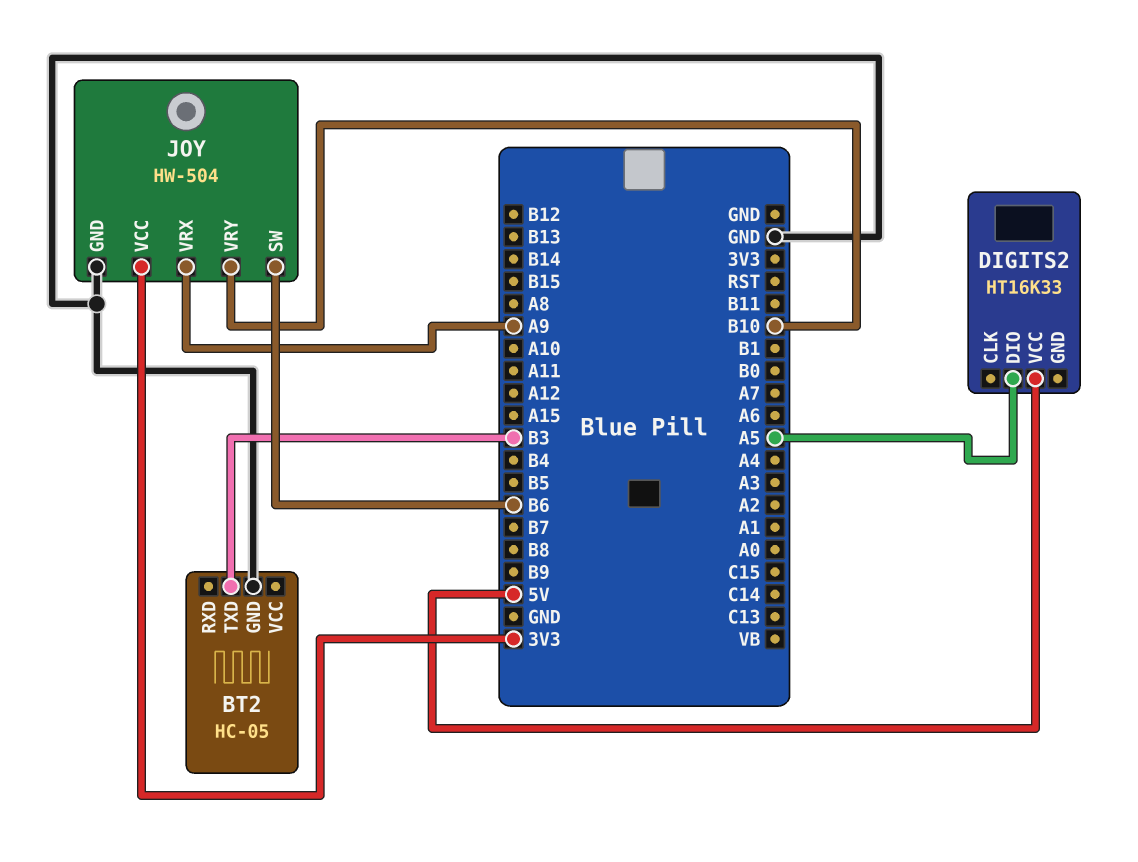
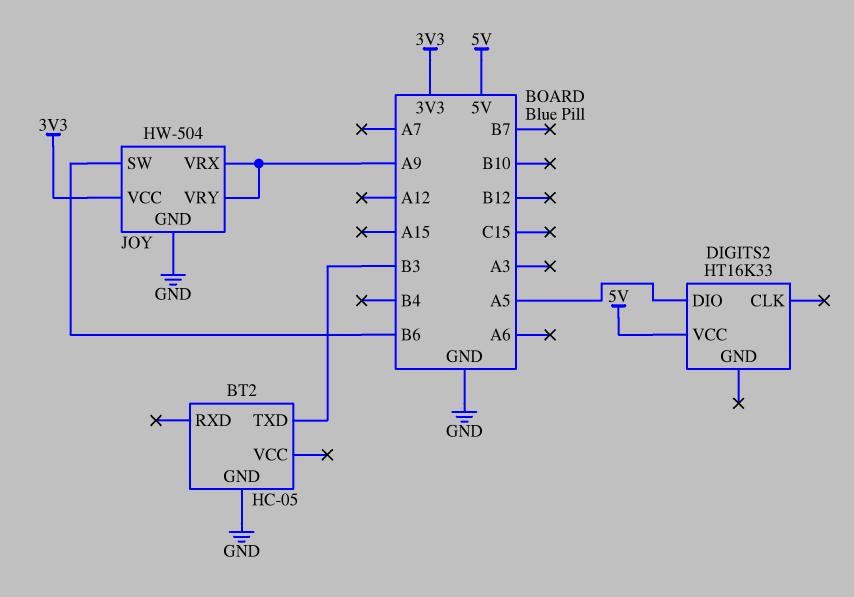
JOY pin VRY: B10 -> A9

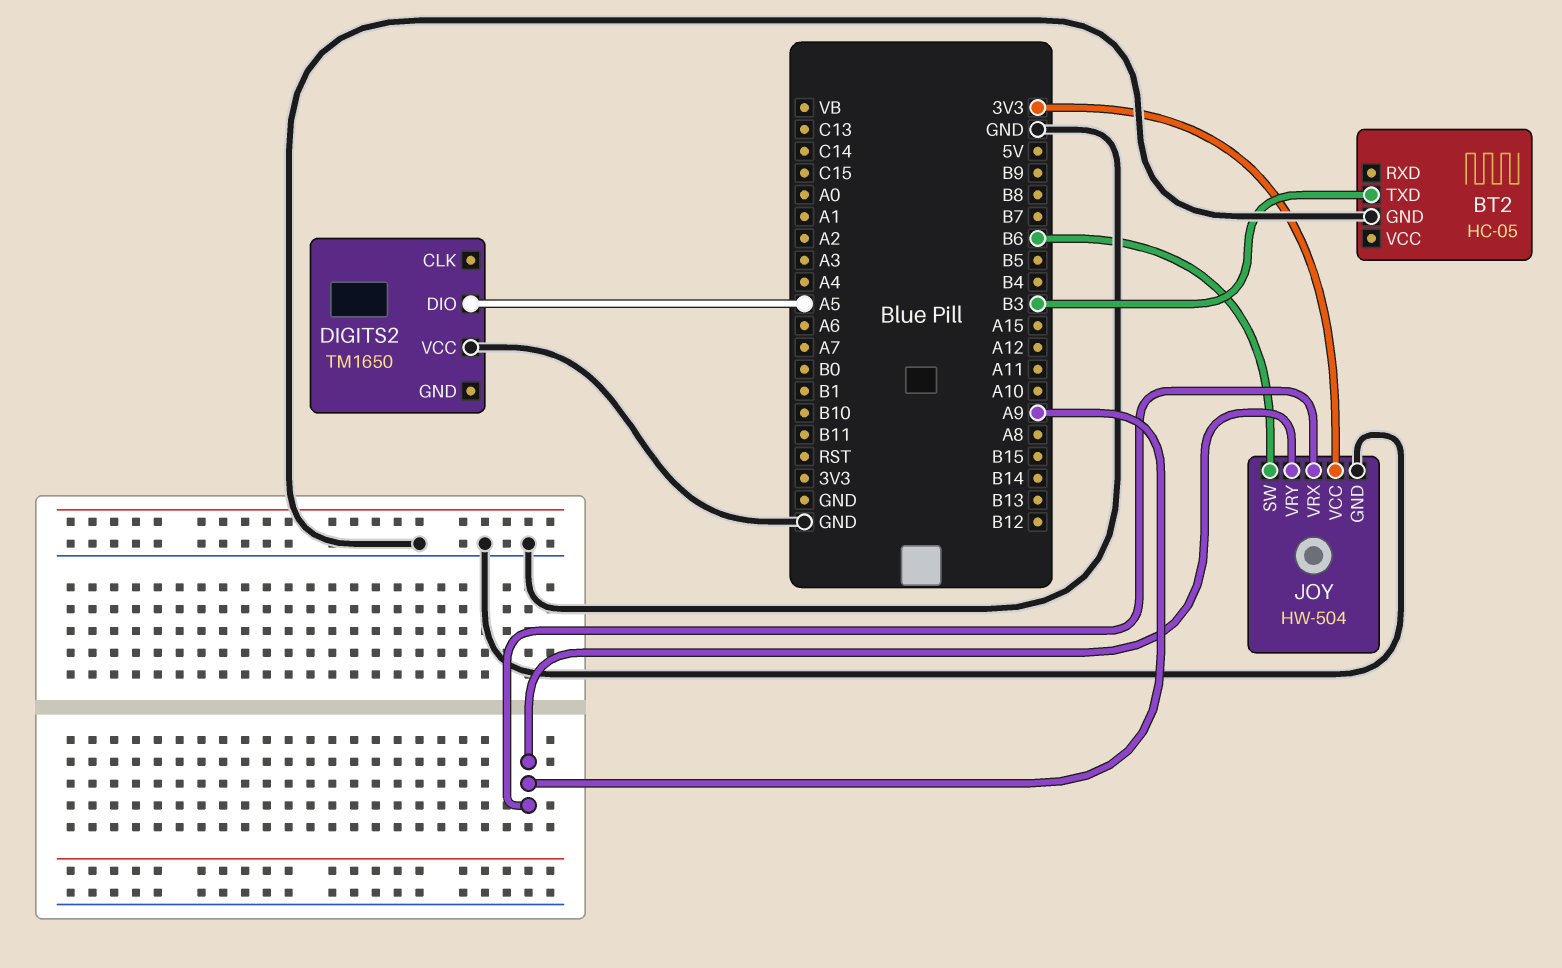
DIGITS2: HT16K33 -> TM1650
DIGITS2 pin VCC: 5V -> GND

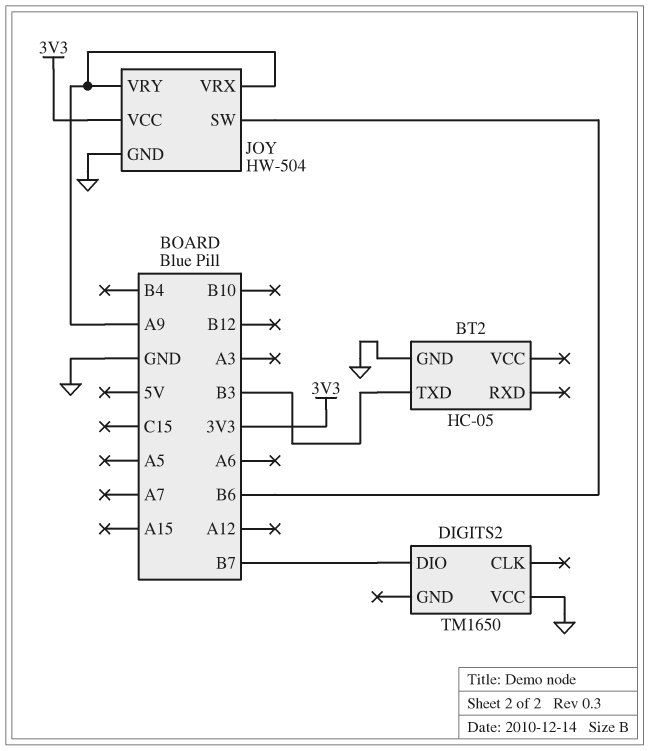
DIGITS2 pin DIO: A5 -> B7

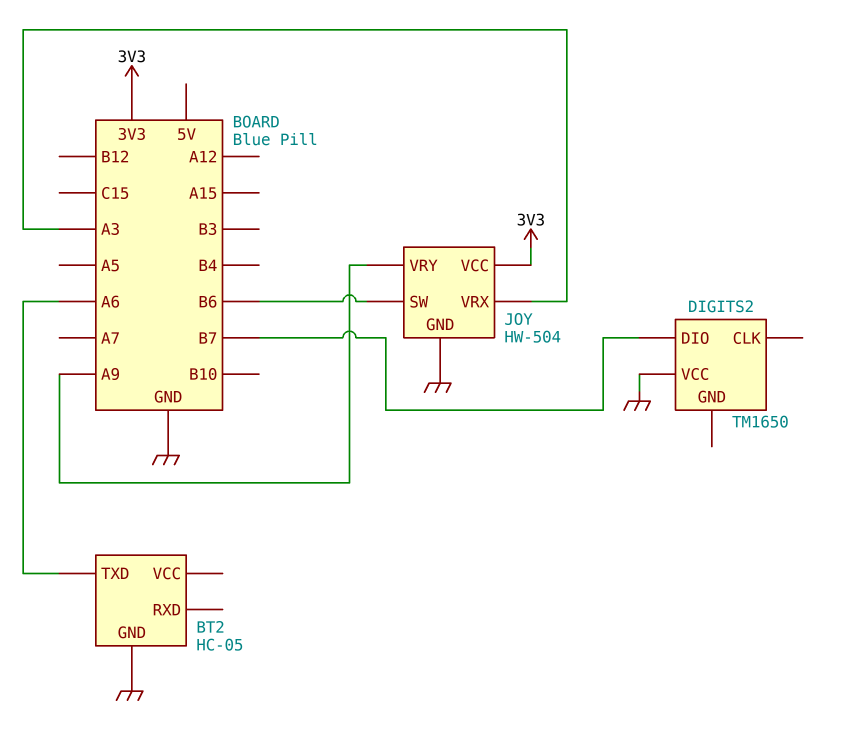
BT2 pin TXD: B3 -> A6
JOY pin VRX: A9 -> A3

